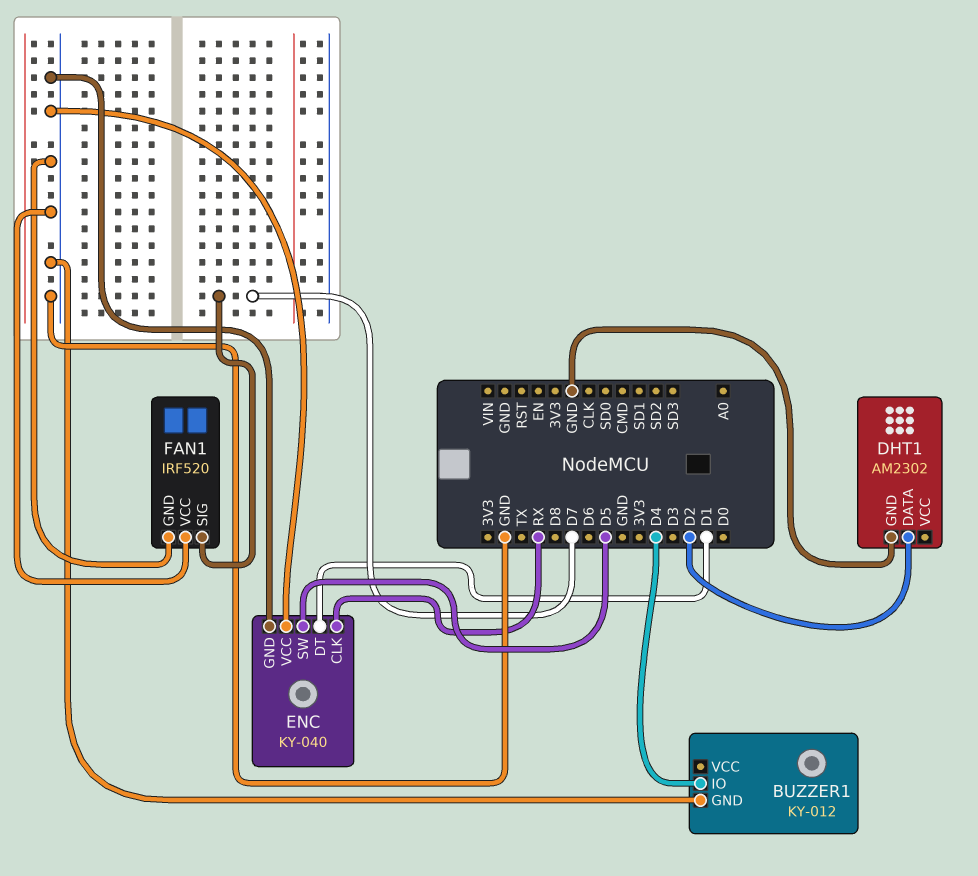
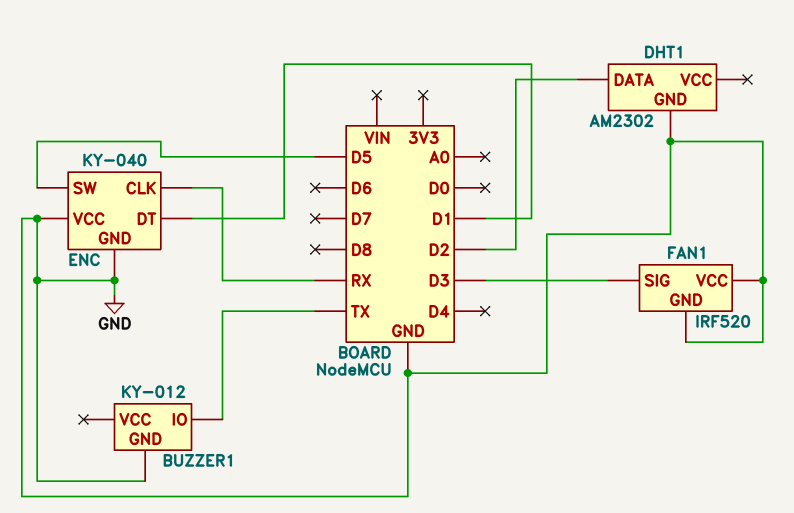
BUZZER1 pin IO: D4 -> TX
FAN1 pin SIG: D7 -> D3

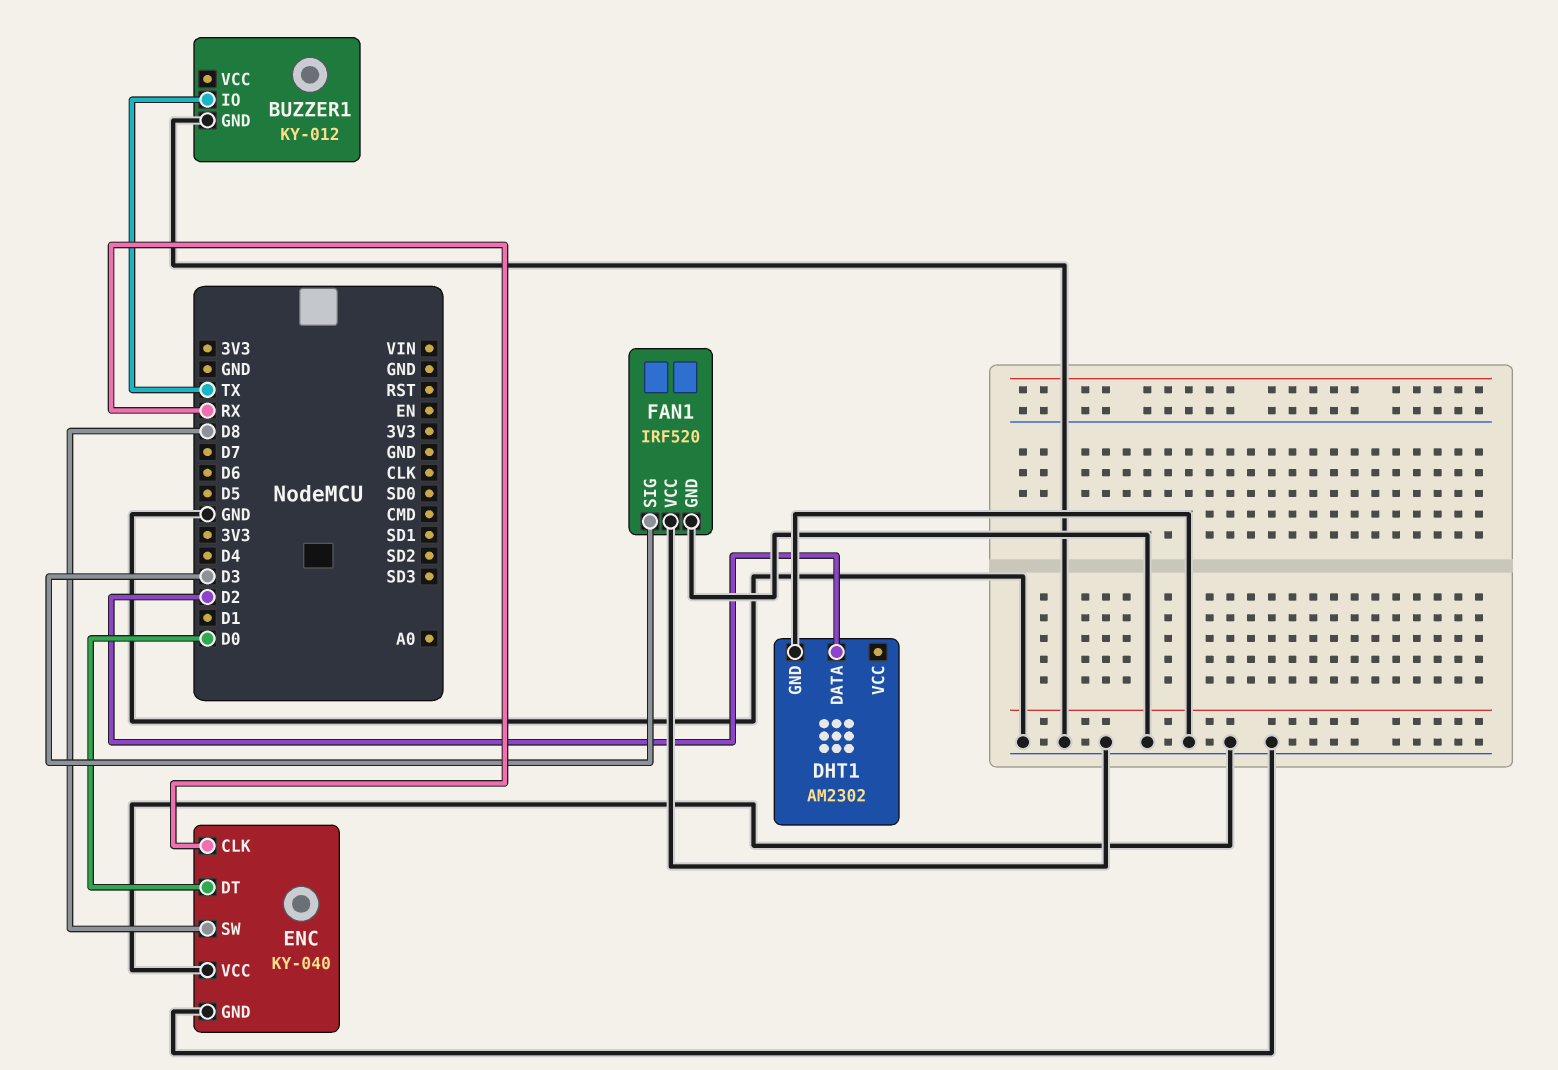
ENC pin DT: D1 -> D0
ENC pin SW: D5 -> D8

